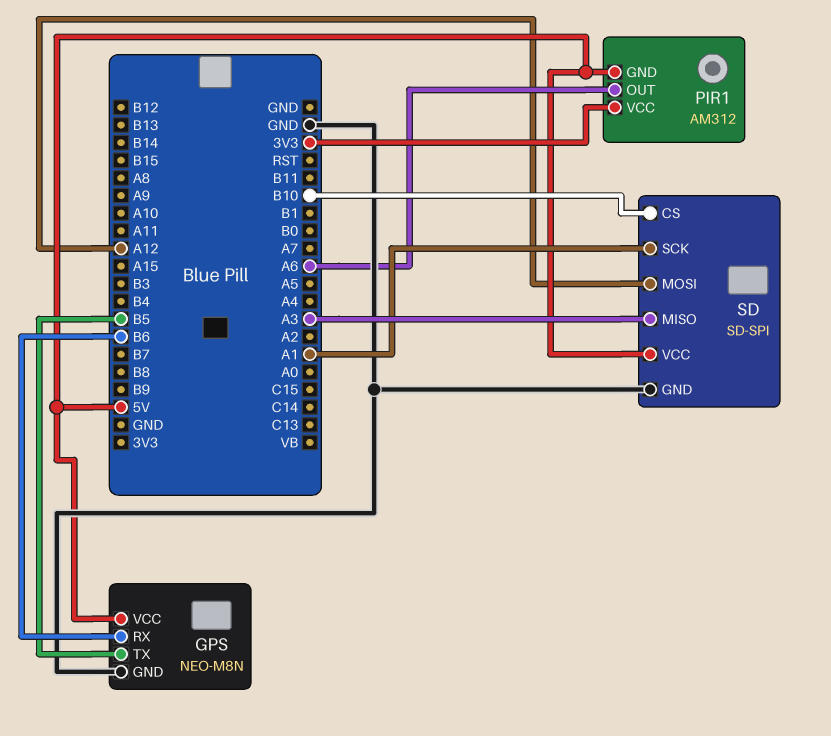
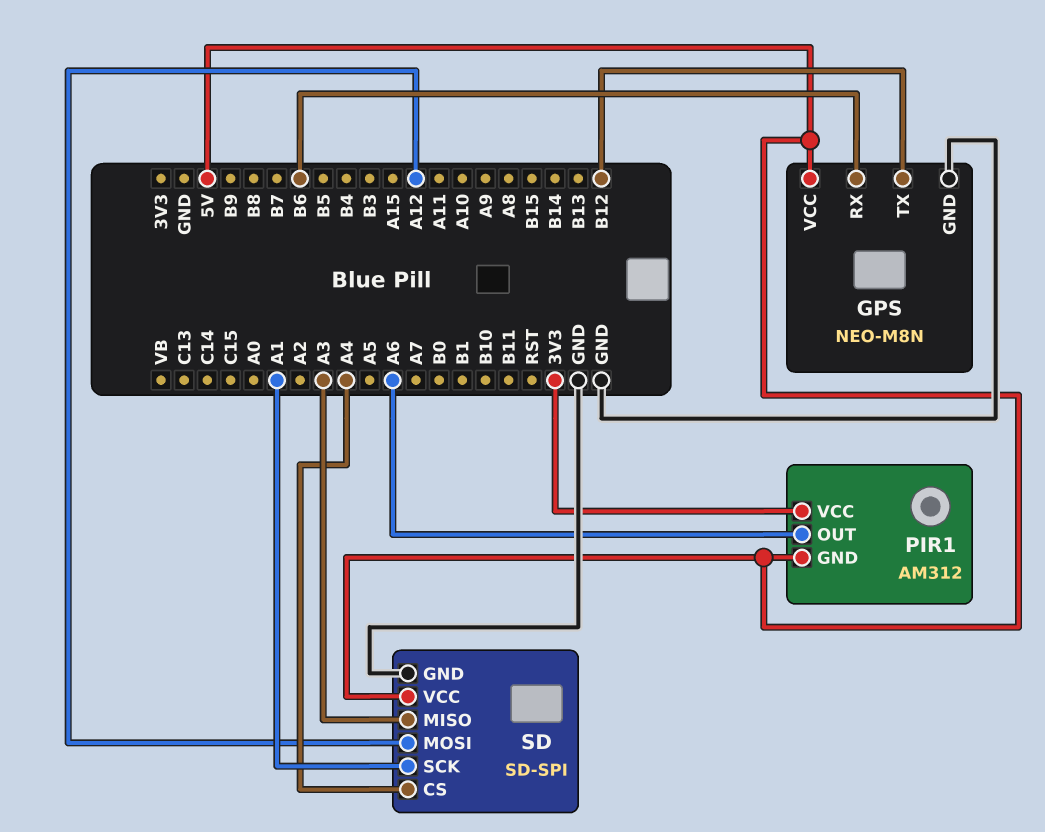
GPS pin TX: B5 -> B12
SD pin CS: B10 -> A4

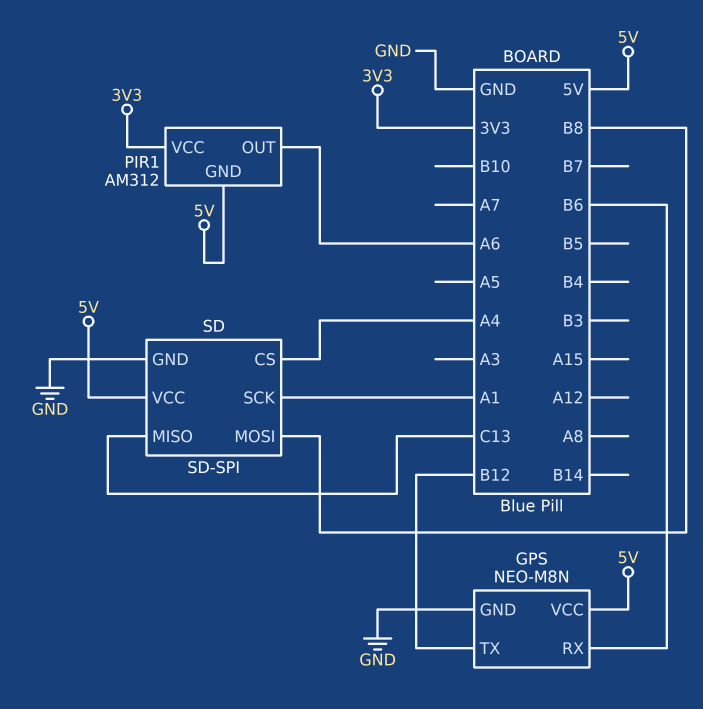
SD pin MISO: A3 -> C13
SD pin MOSI: A12 -> B8

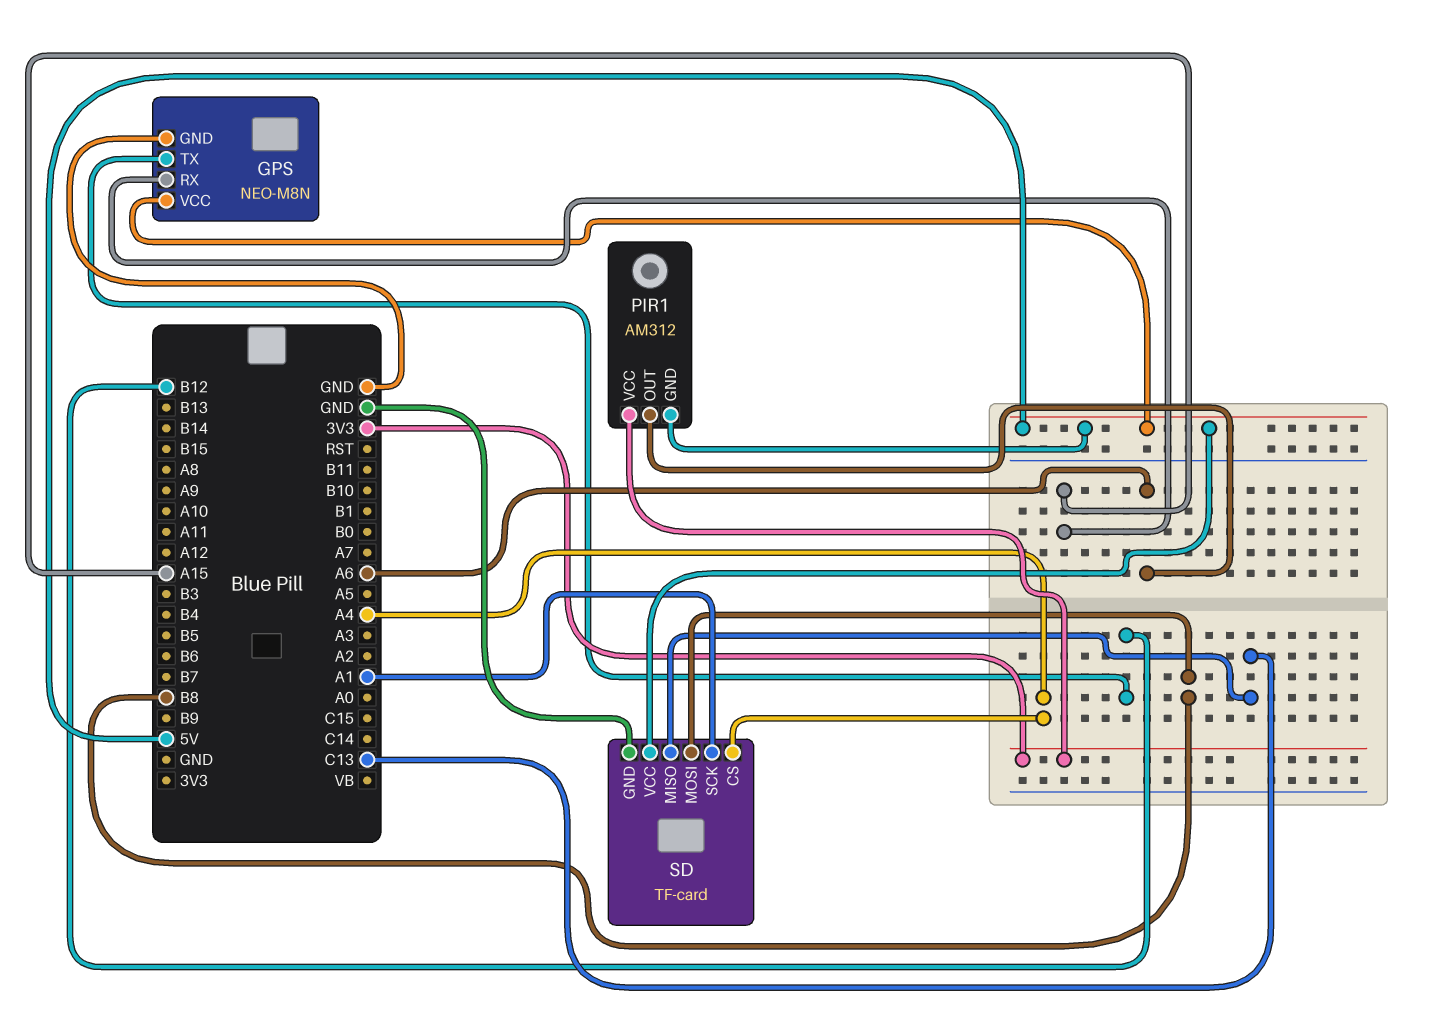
GPS pin RX: B6 -> A15
SD: SD-SPI -> TF-card

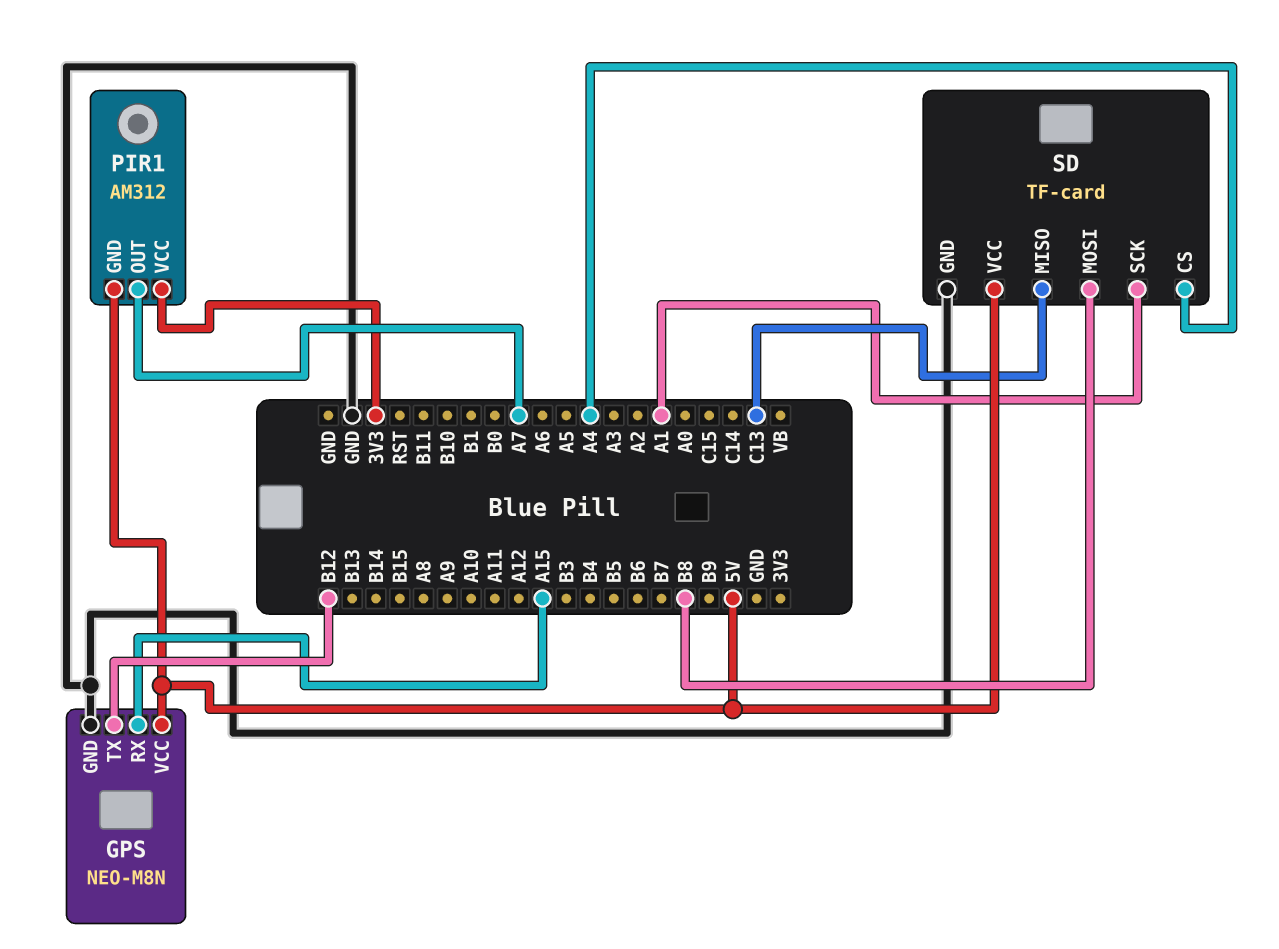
PIR1 pin OUT: A6 -> A7

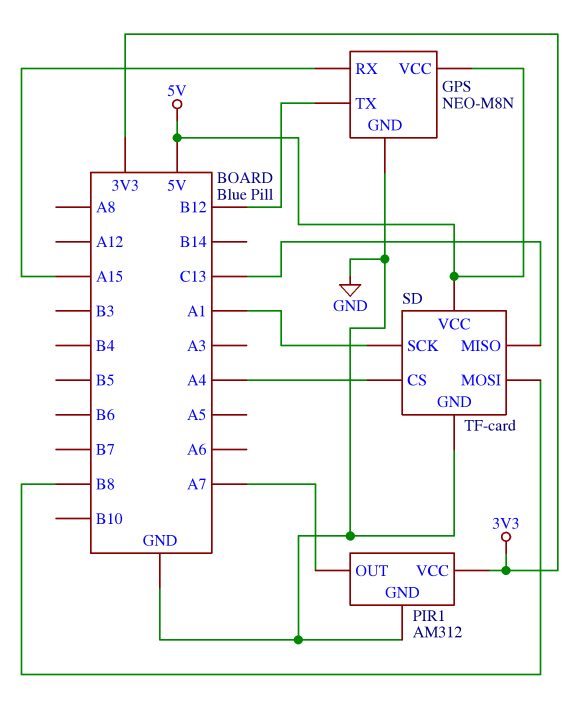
PIR1 pin GND: 5V -> GND

